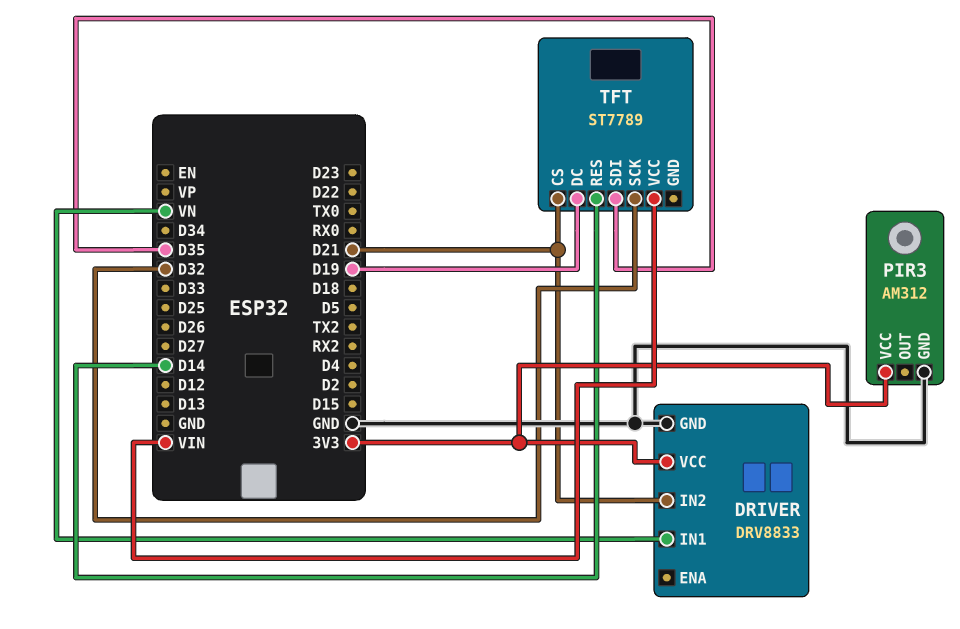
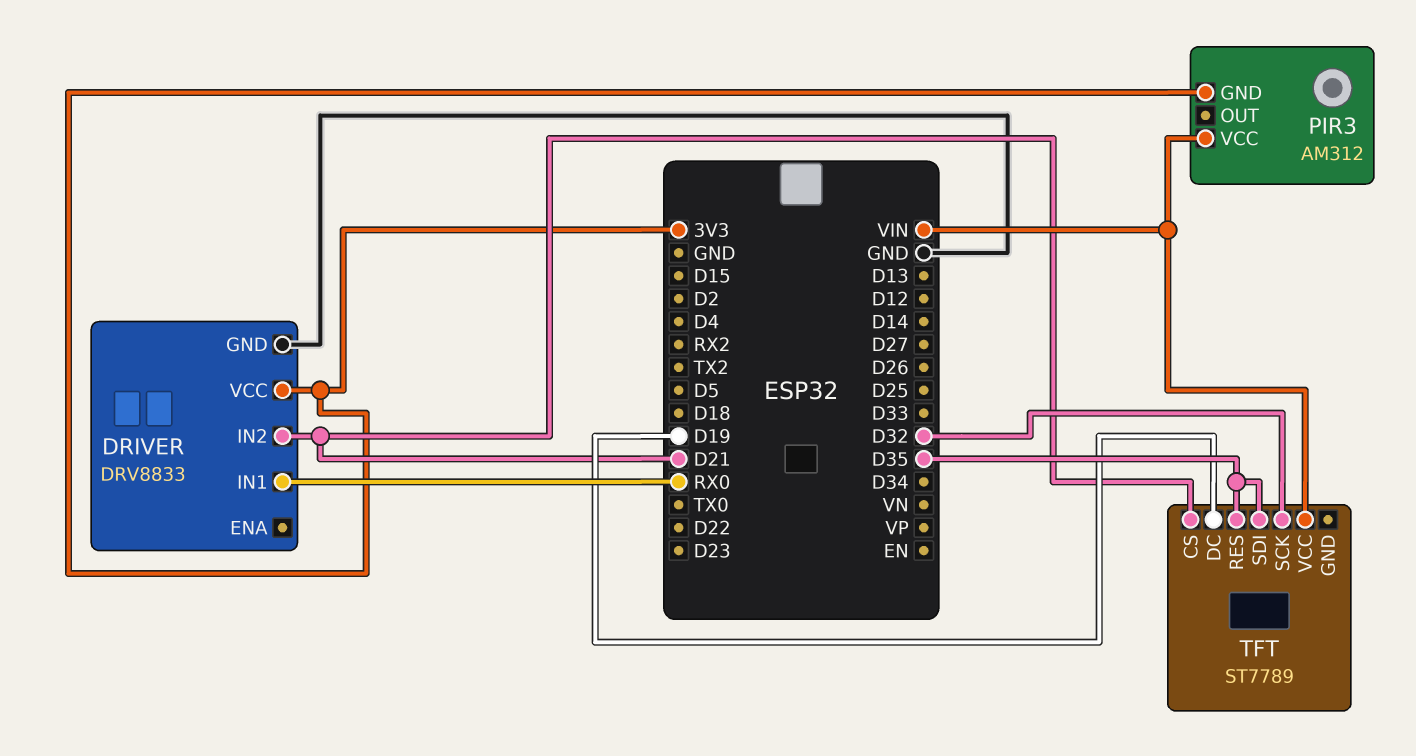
DRIVER pin IN1: VN -> RX0
PIR3 pin GND: GND -> 3V3
PIR3 pin VCC: 3V3 -> VIN
TFT pin RES: D14 -> D35

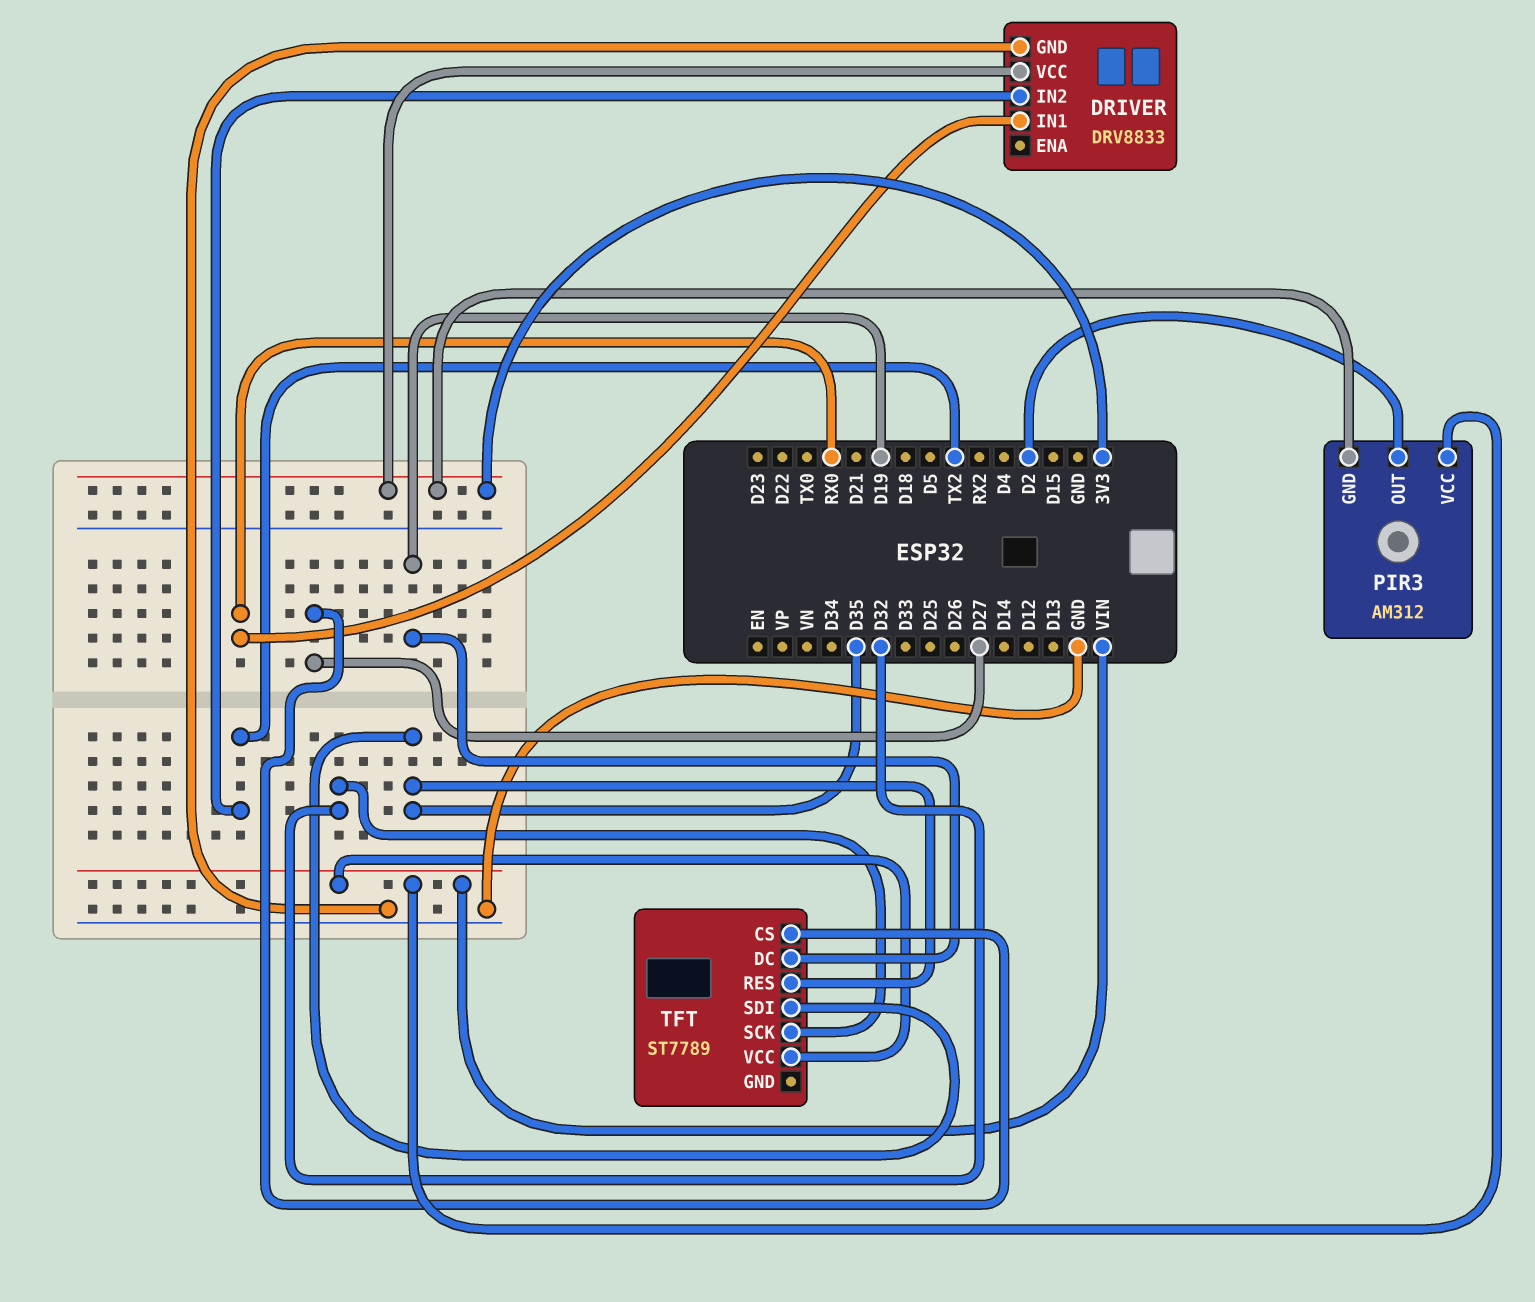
DRIVER pin IN2: D21 -> TX2
PIR3 pin OUT: none -> D2
TFT pin CS: D21 -> D27

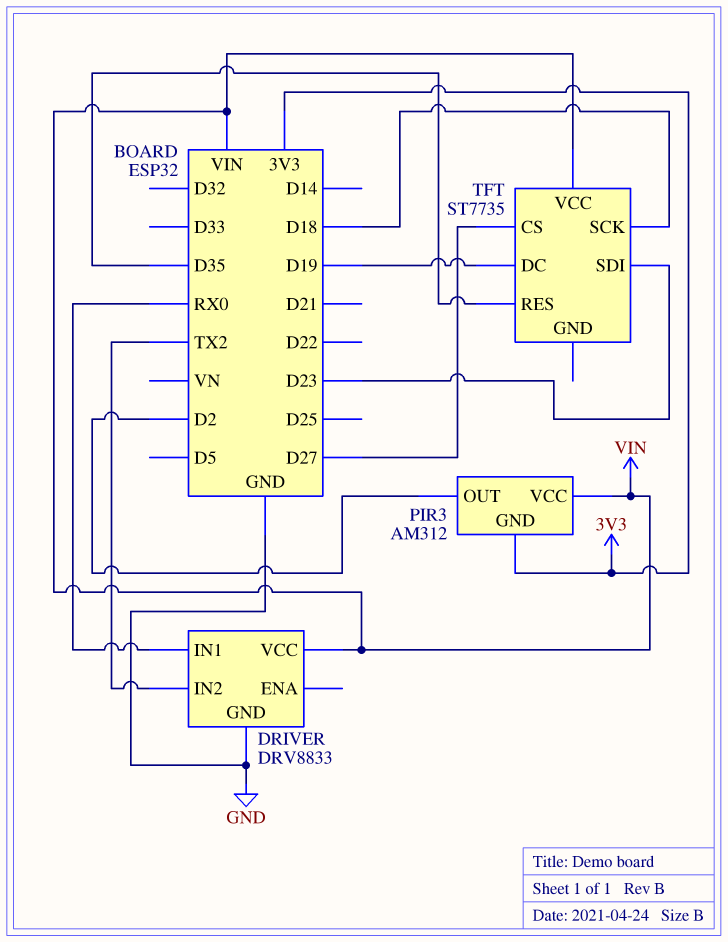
DRIVER pin VCC: 3V3 -> VIN
TFT: ST7789 -> ST7735
TFT pin SCK: D32 -> D18
TFT pin SDI: D35 -> D23

